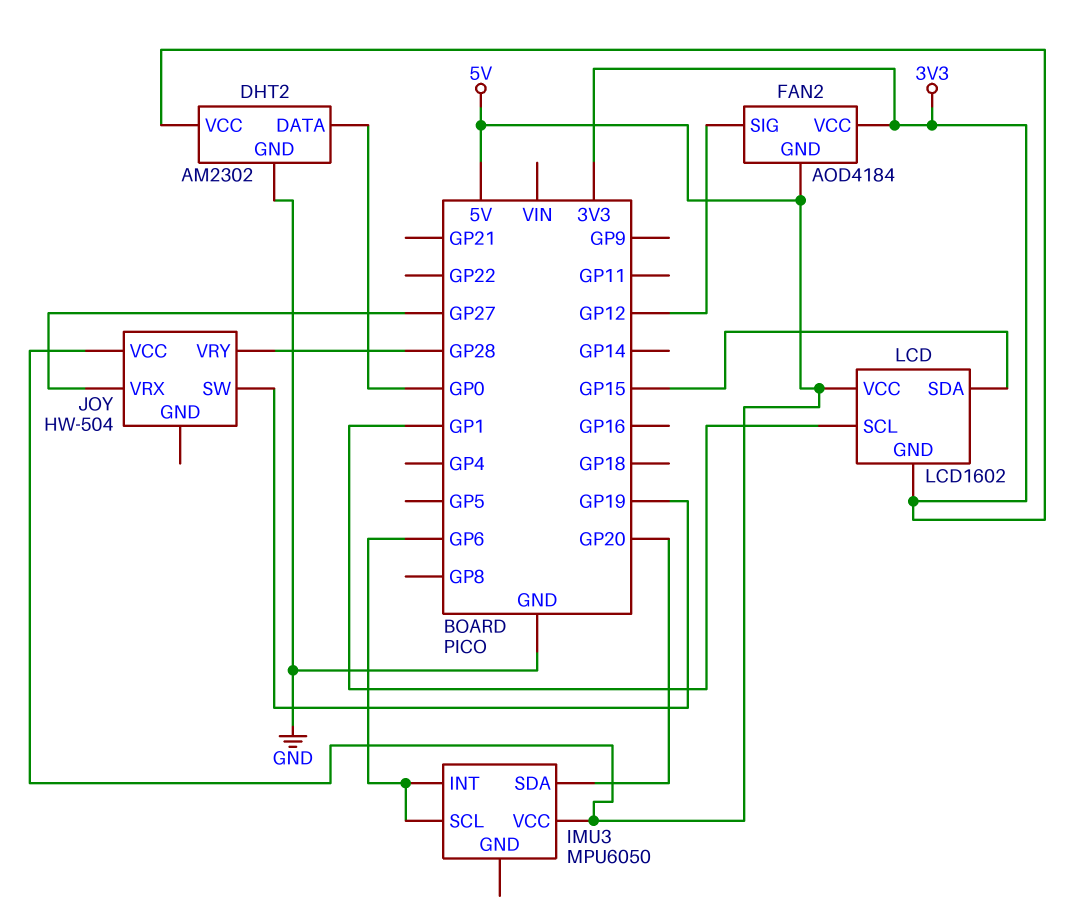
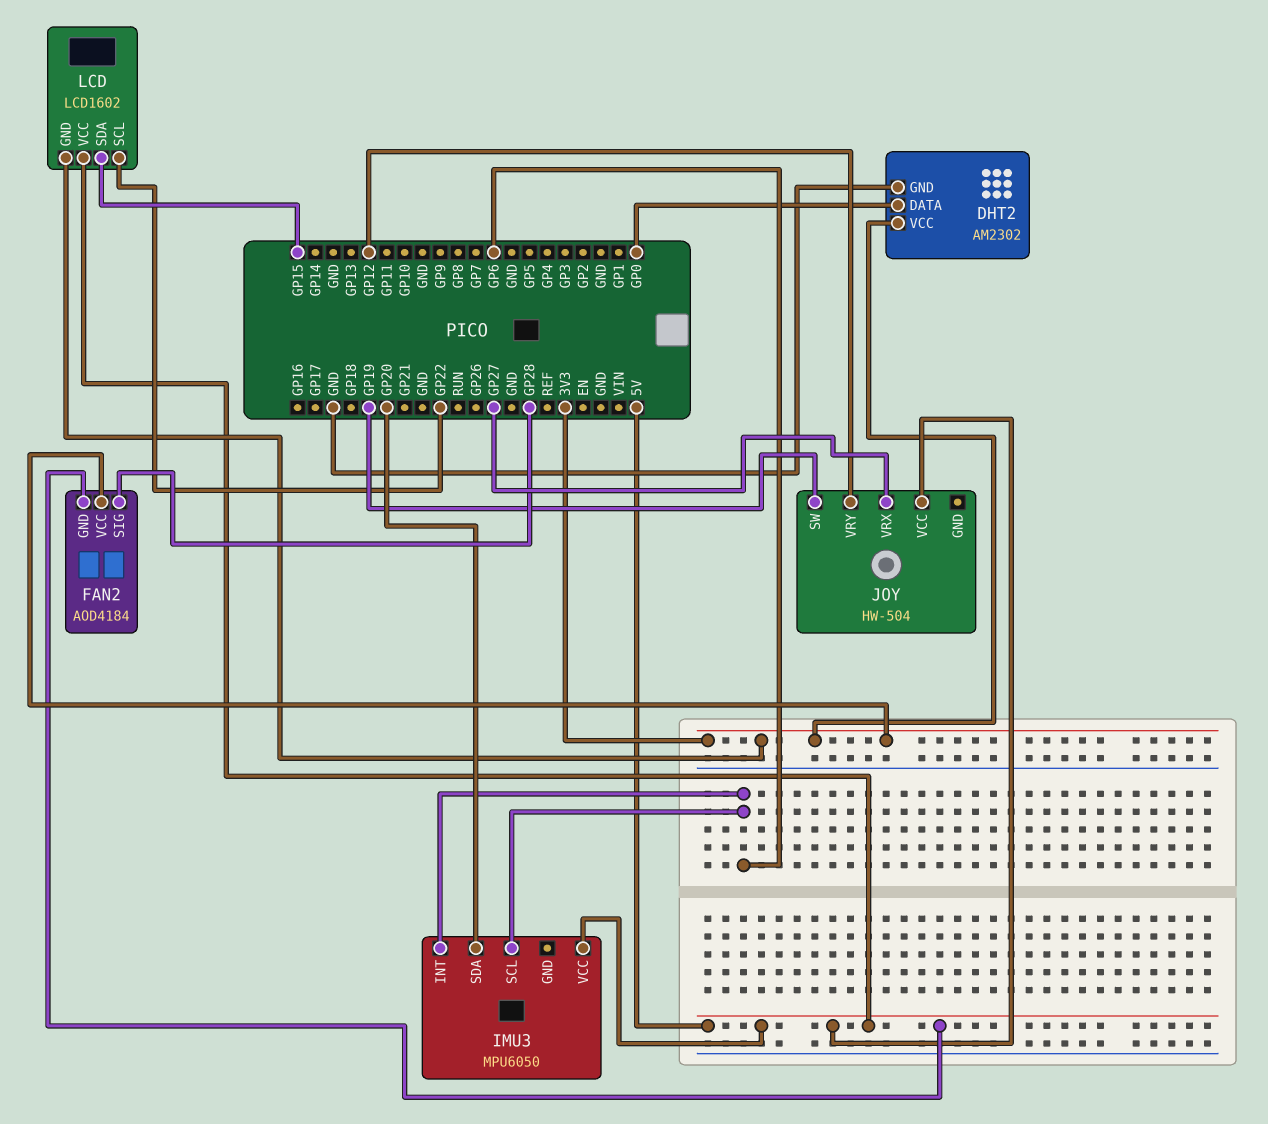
FAN2 pin SIG: GP12 -> GP28
JOY pin VRY: GP28 -> GP12
LCD pin SCL: GP1 -> GP22

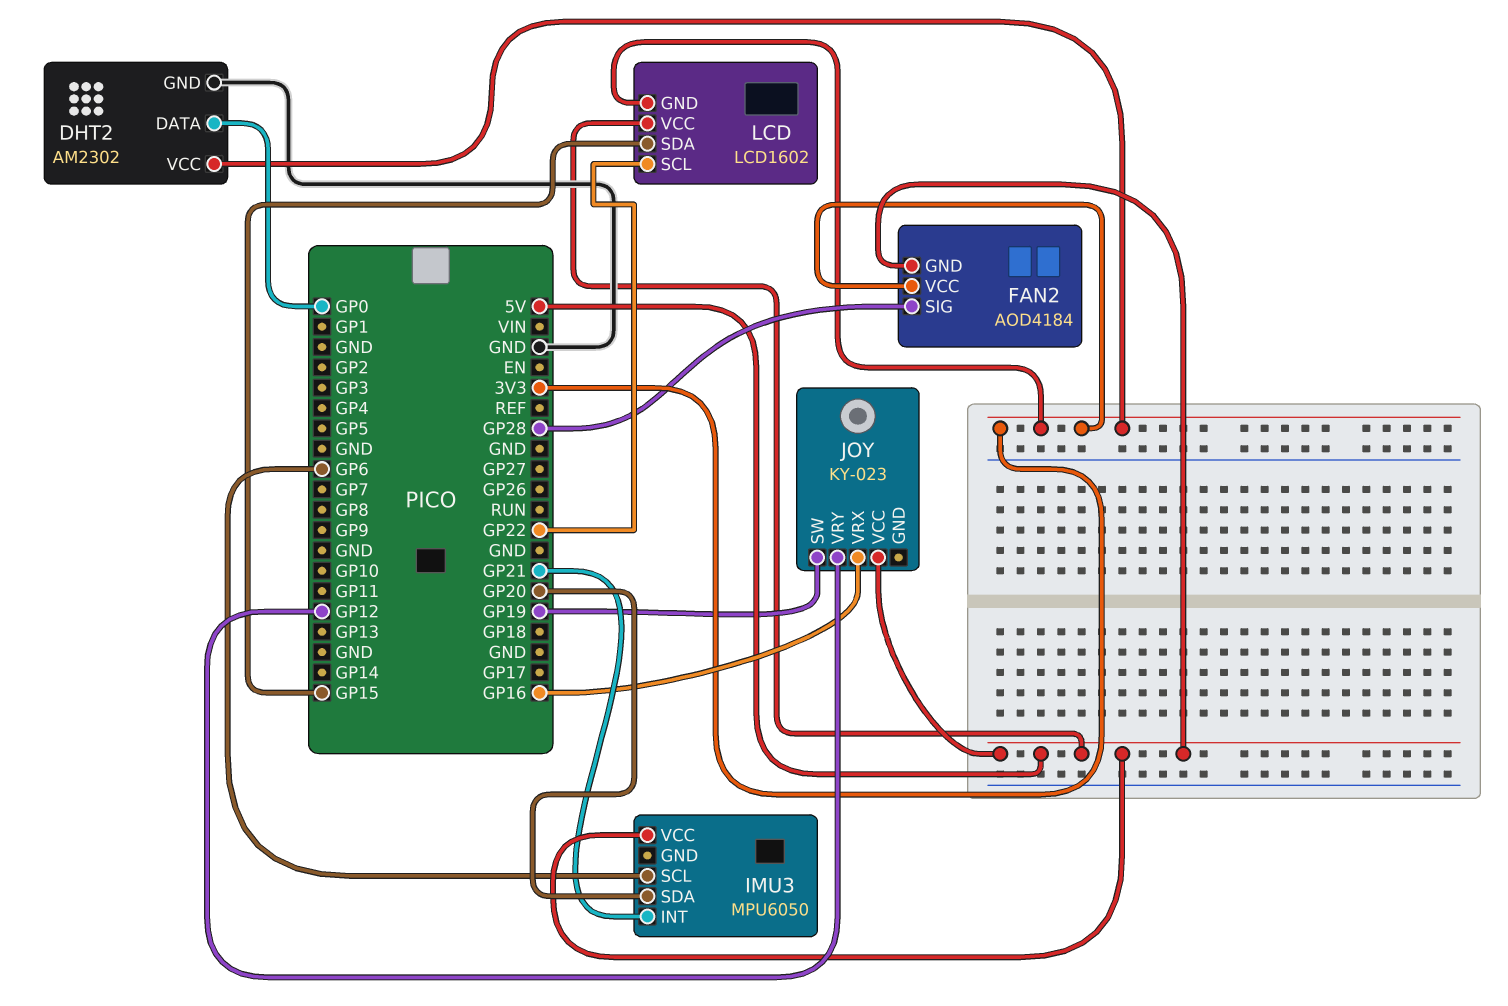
IMU3 pin INT: GP6 -> GP21
JOY: HW-504 -> KY-023
JOY pin VRX: GP27 -> GP16

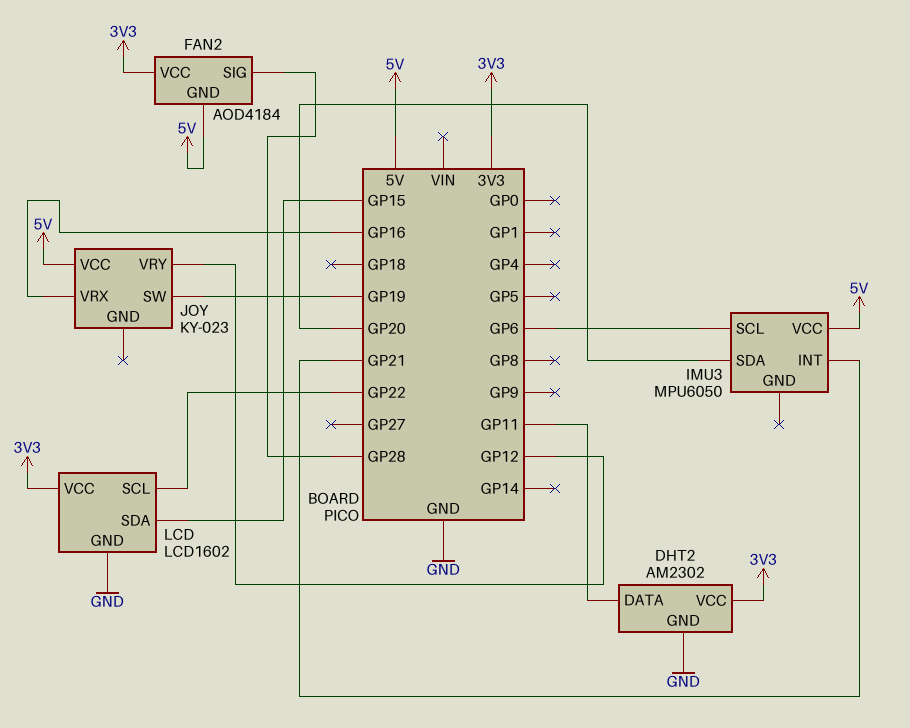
DHT2 pin DATA: GP0 -> GP11
LCD pin GND: 3V3 -> GND
LCD pin VCC: 5V -> 3V3

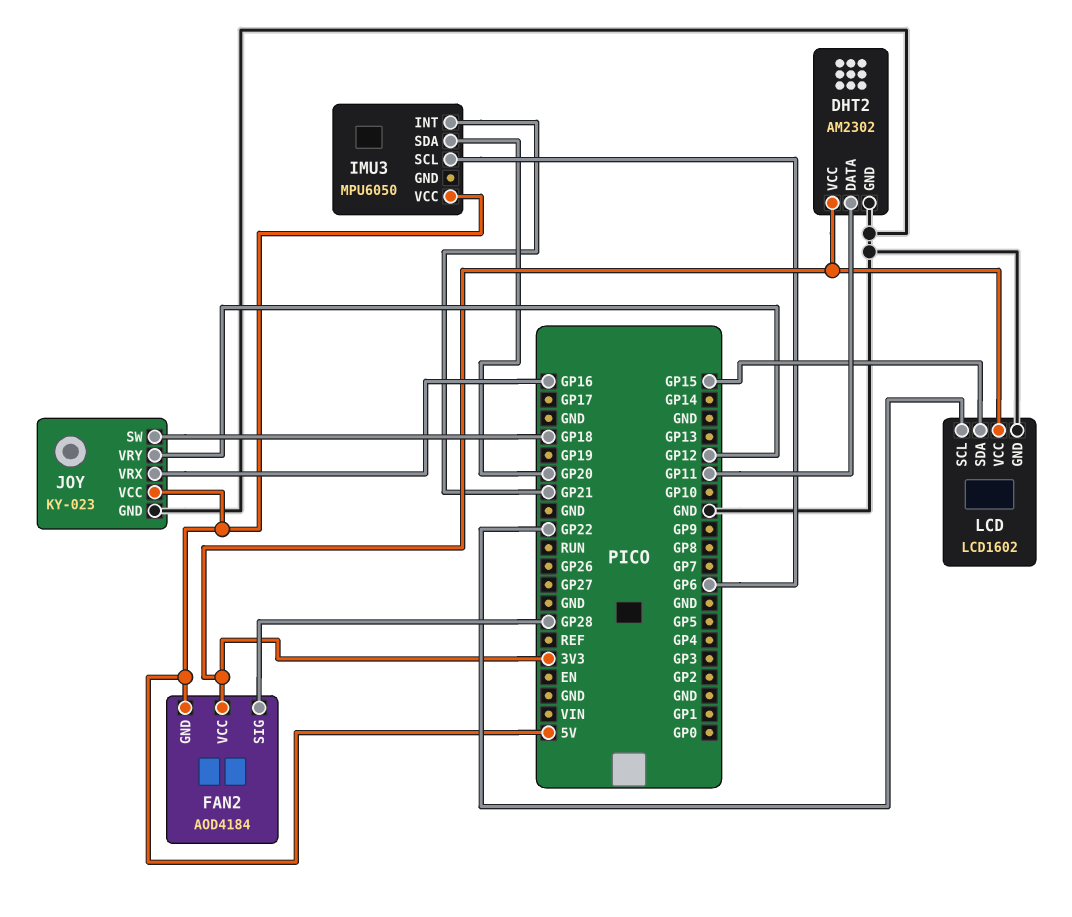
JOY pin GND: none -> GND
JOY pin SW: GP19 -> GP18

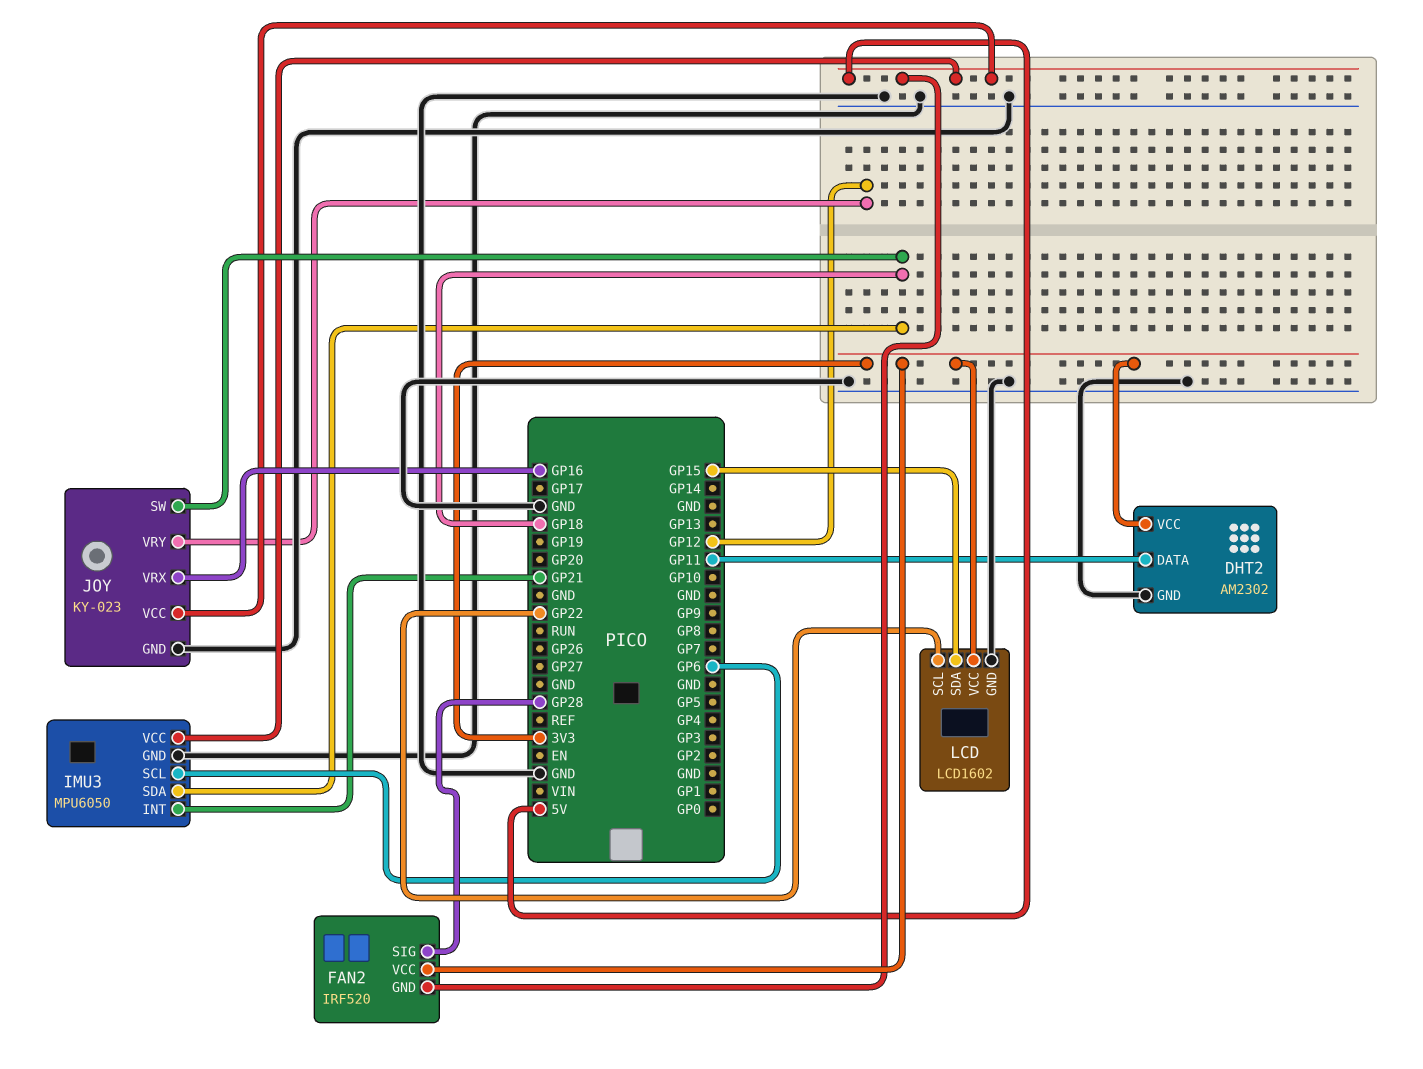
FAN2: AOD4184 -> IRF520
IMU3 pin GND: none -> GND
IMU3 pin SDA: GP20 -> GP18

